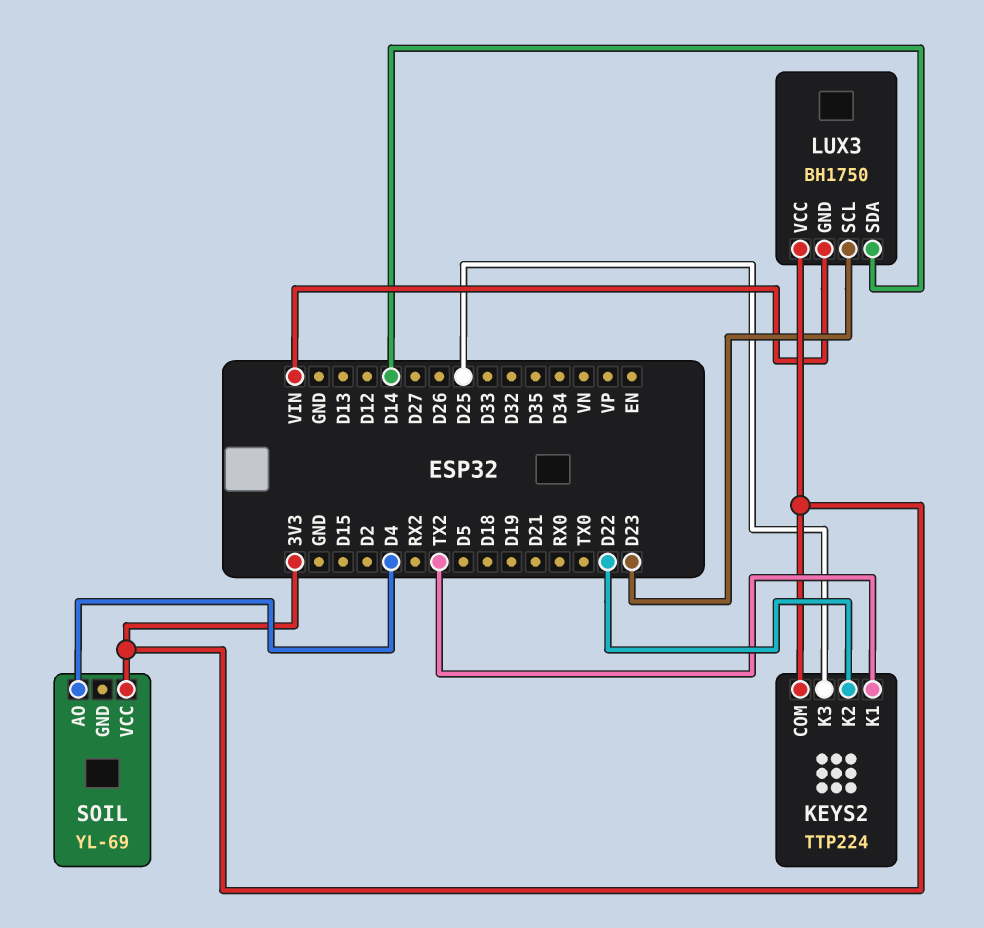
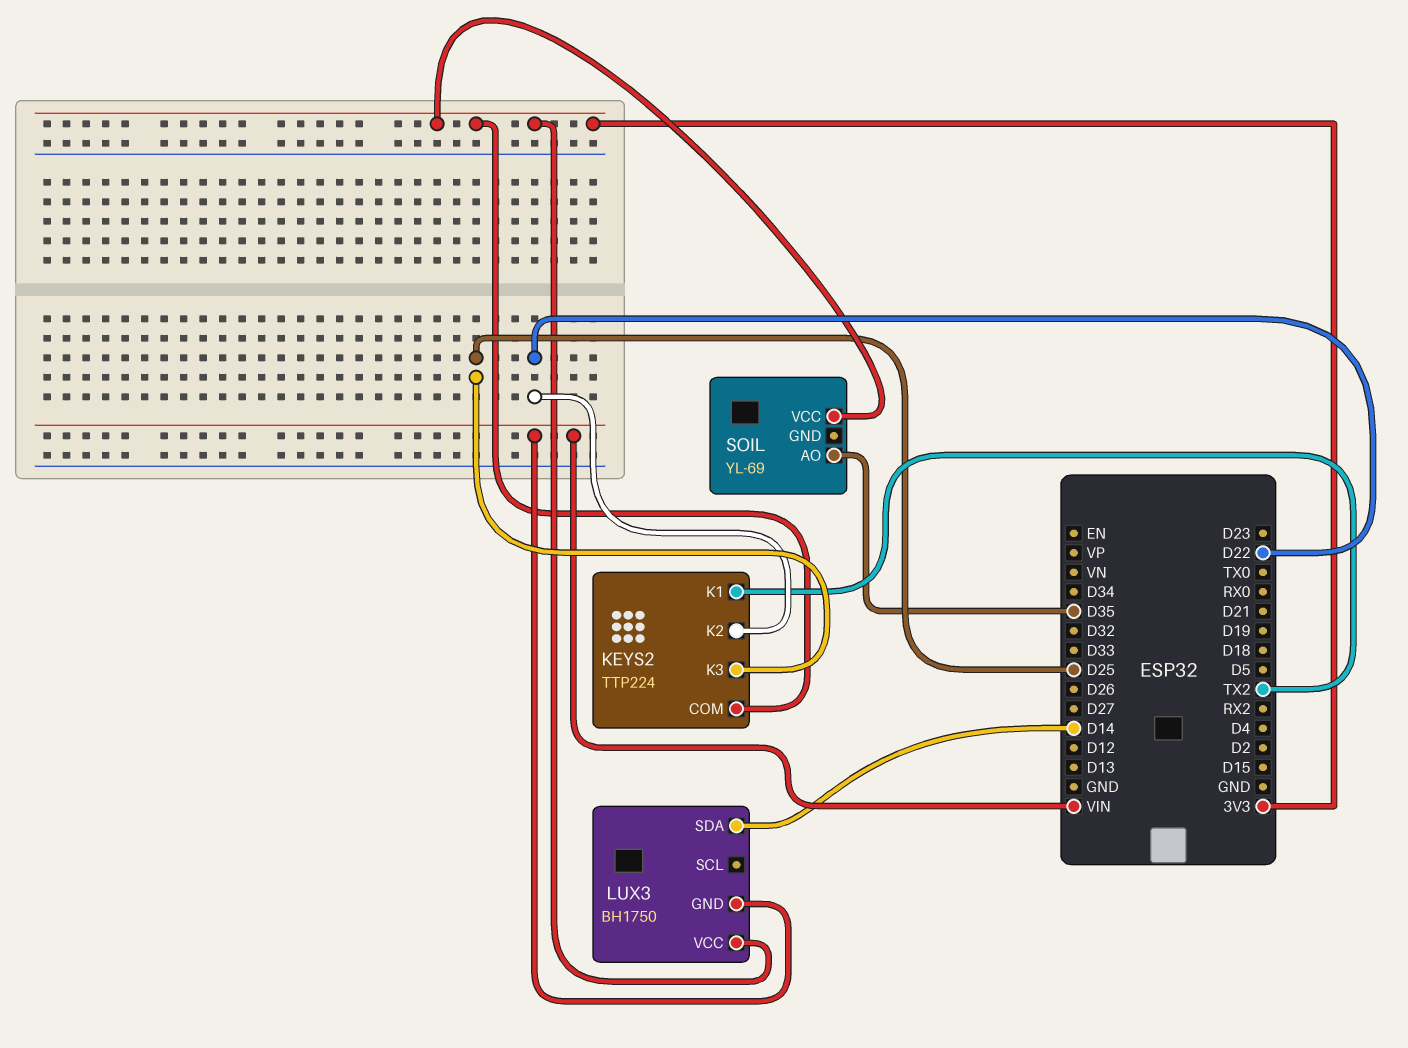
LUX3 pin SCL: D23 -> none
SOIL pin AO: D4 -> D35

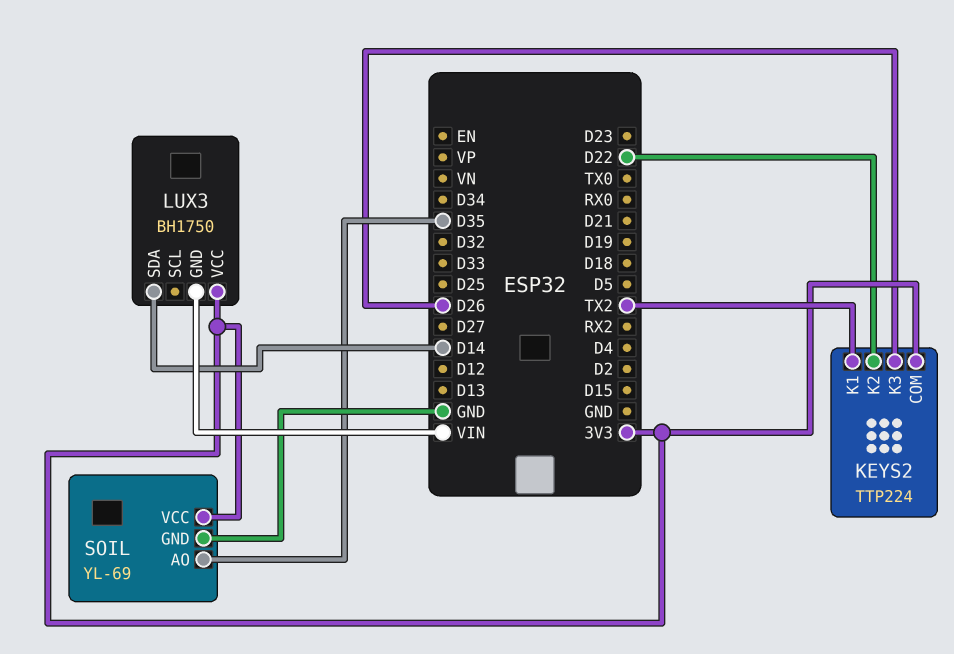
KEYS2 pin K3: D25 -> D26
SOIL pin GND: none -> GND

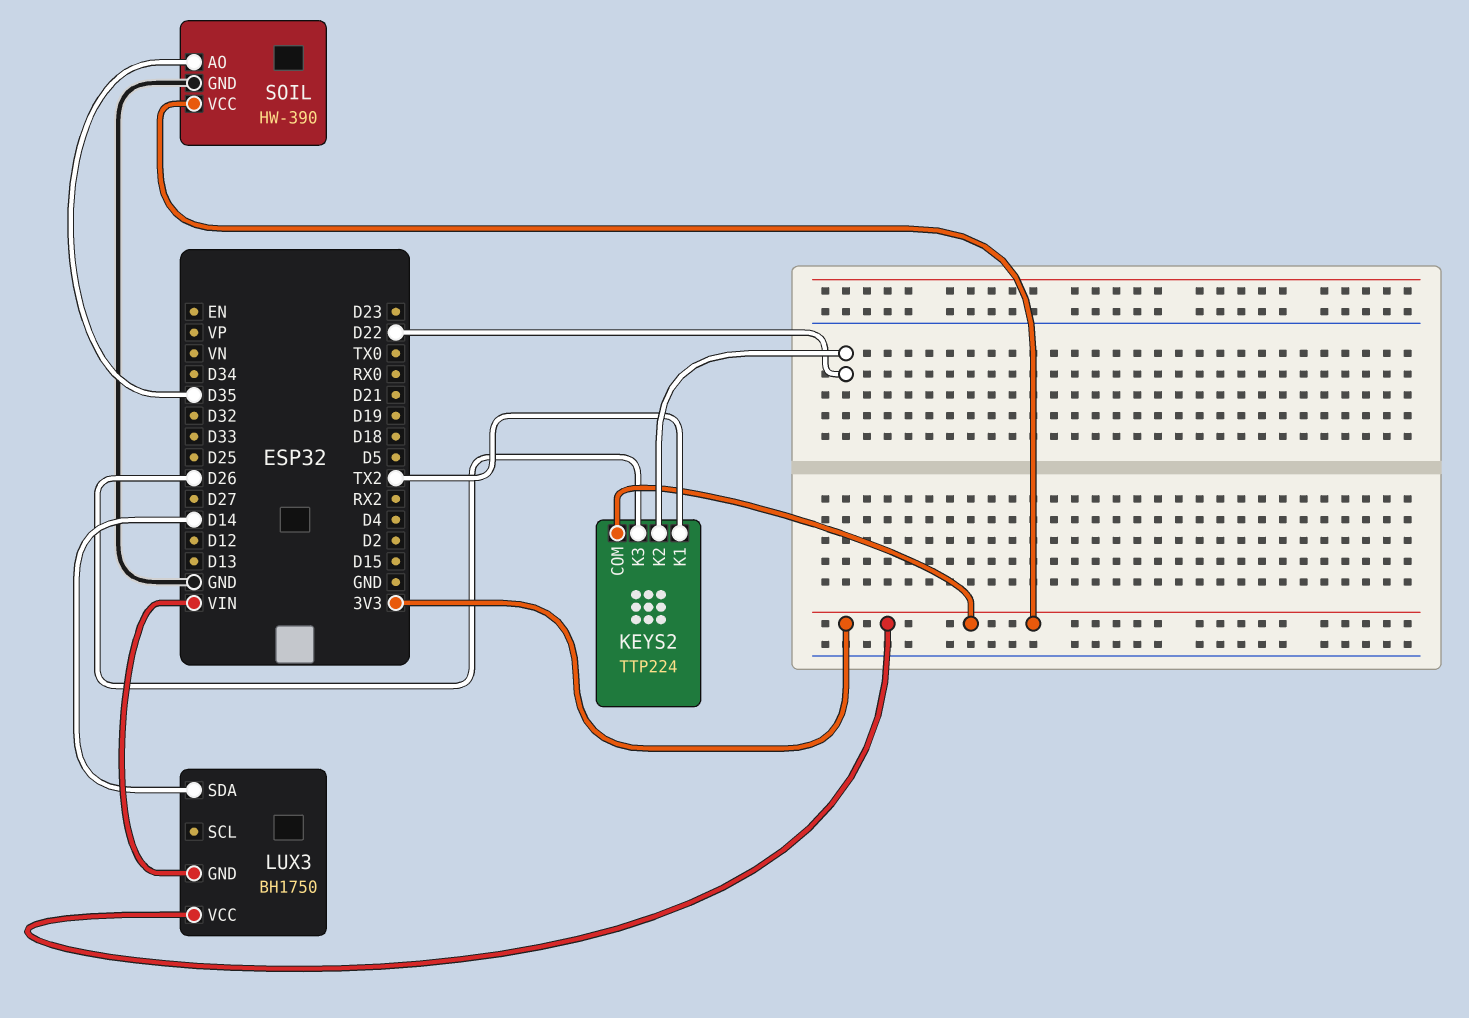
SOIL: YL-69 -> HW-390

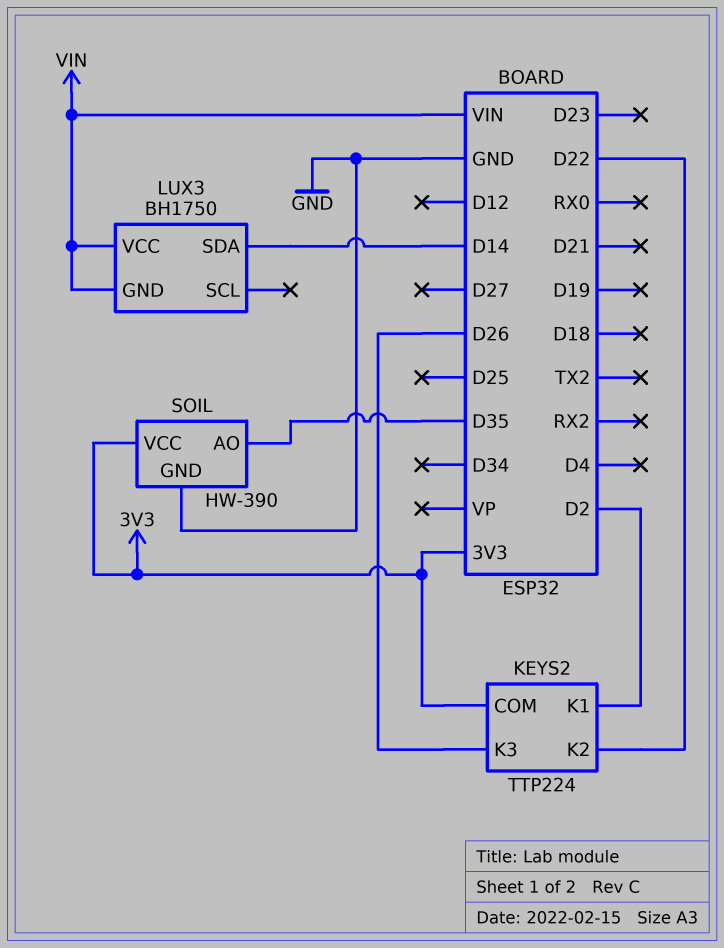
KEYS2 pin K1: TX2 -> D2
LUX3 pin VCC: 3V3 -> VIN

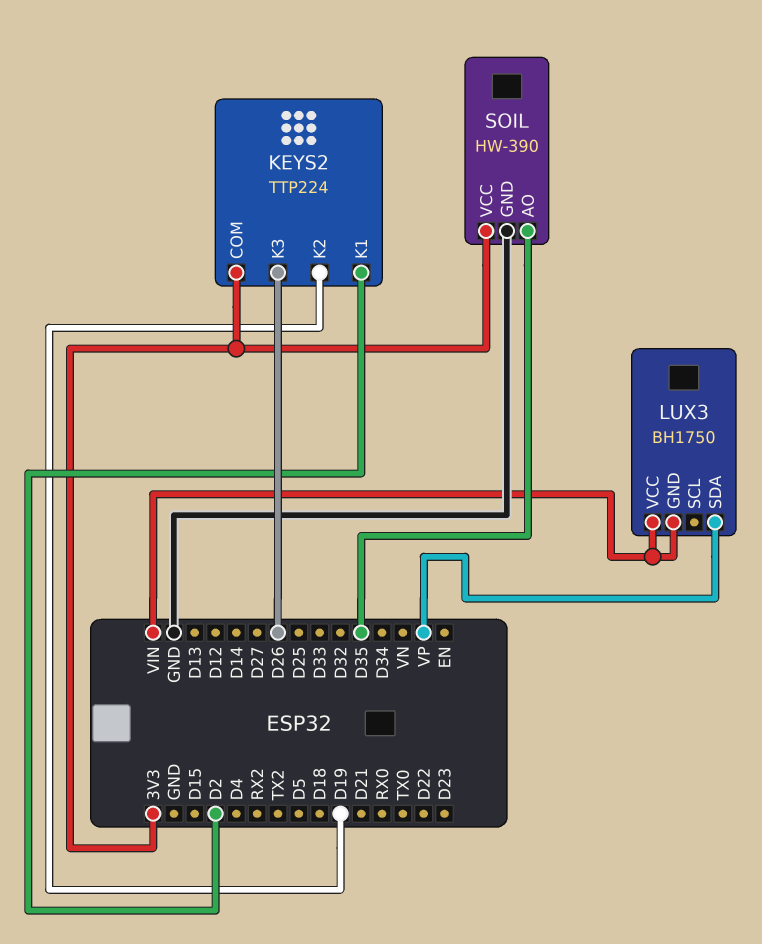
KEYS2 pin K2: D22 -> D19
LUX3 pin SDA: D14 -> VP

